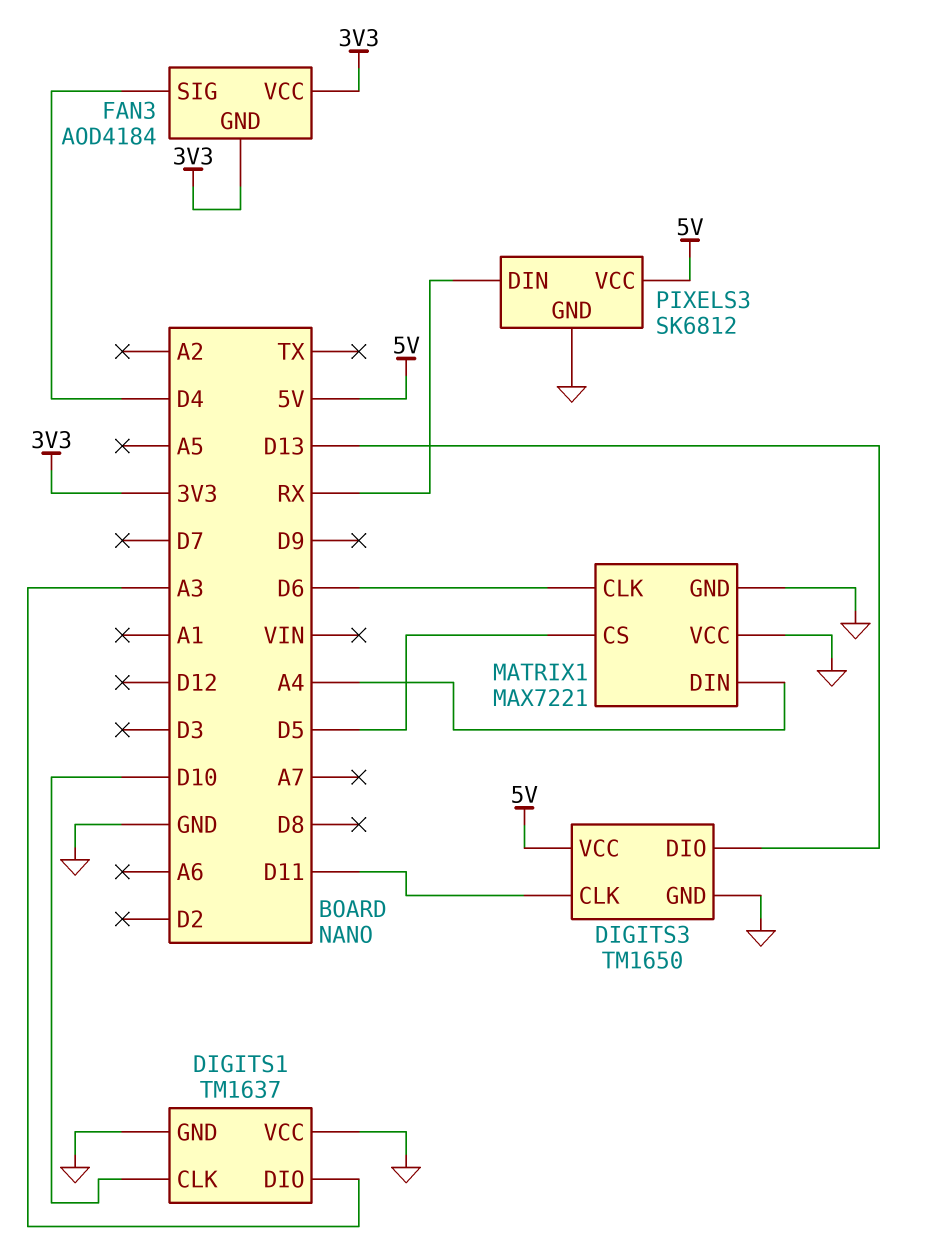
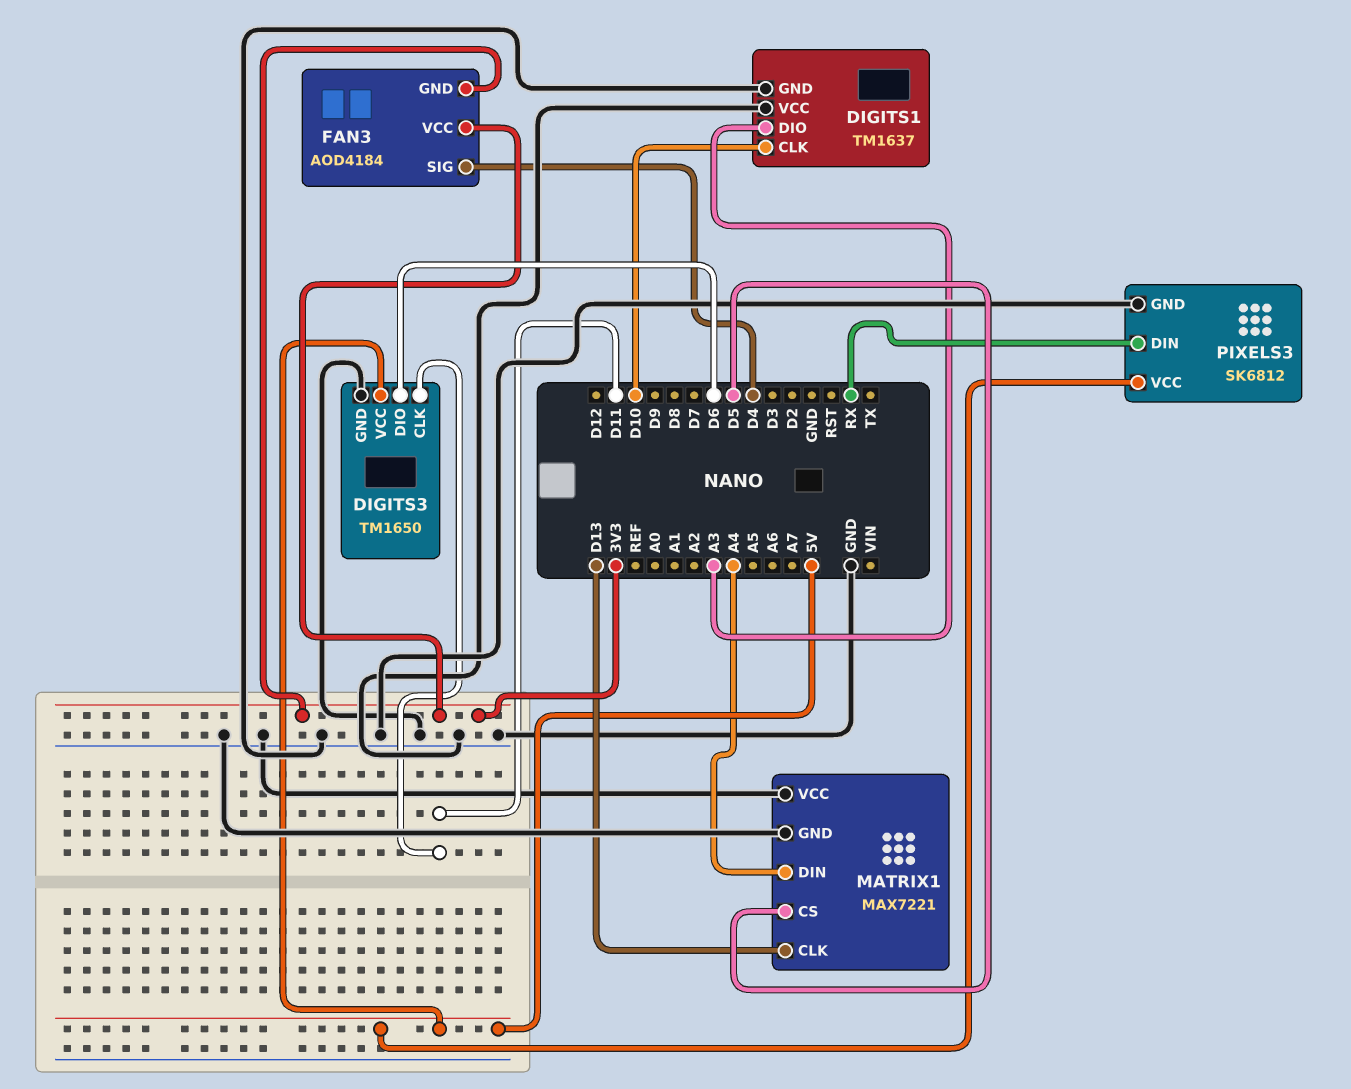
DIGITS3 pin DIO: D13 -> D6
MATRIX1 pin CLK: D6 -> D13

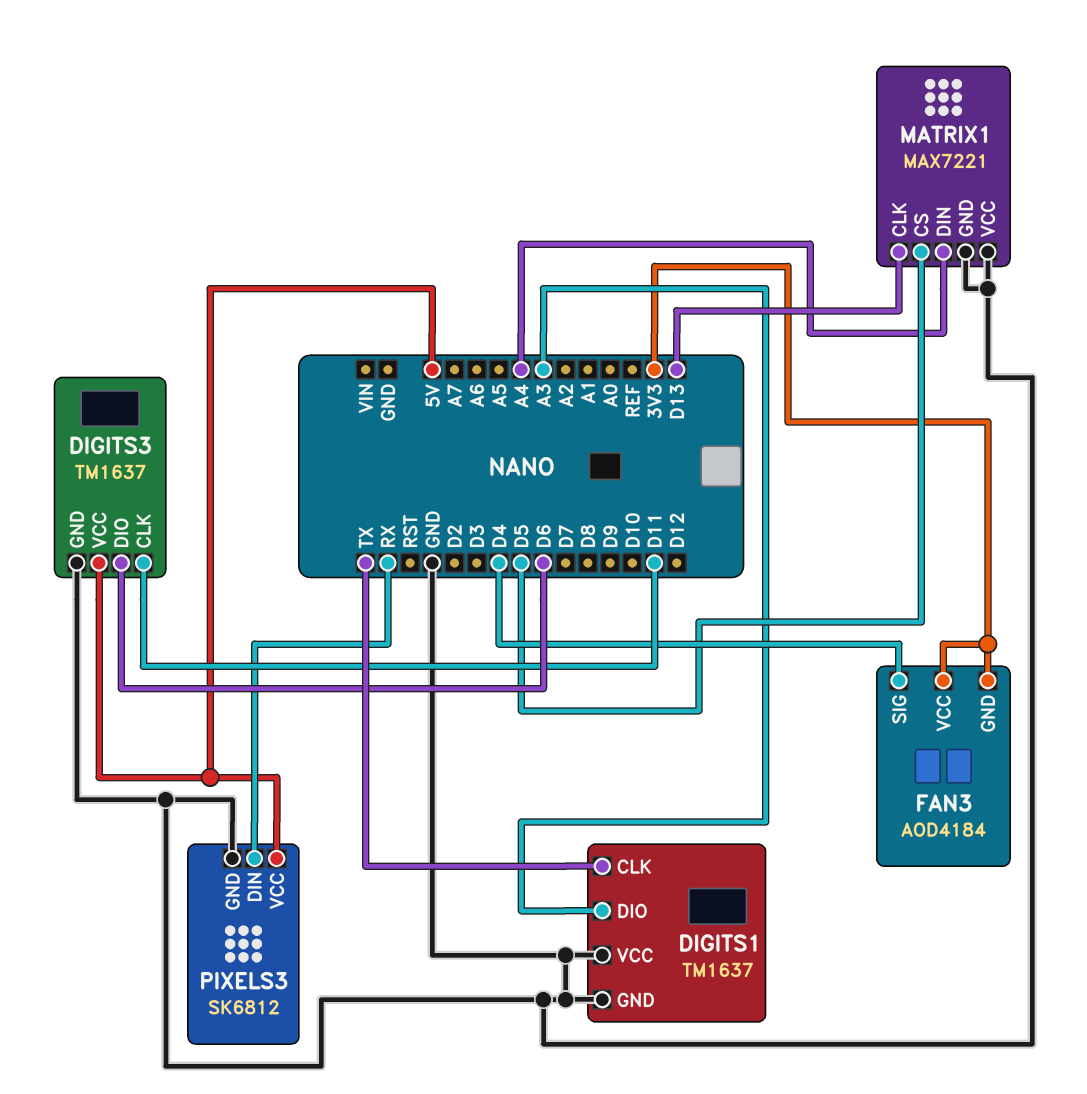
DIGITS1 pin CLK: D10 -> TX
DIGITS3: TM1650 -> TM1637

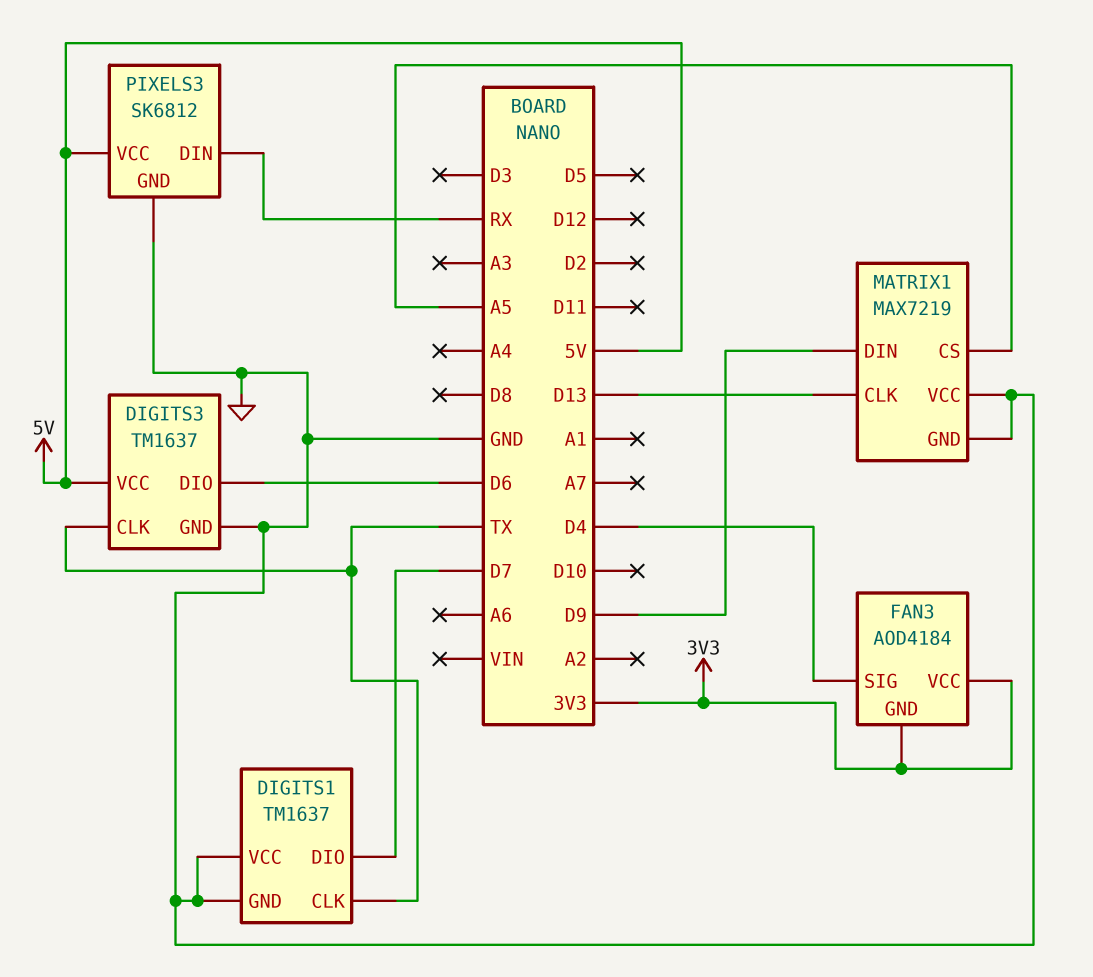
DIGITS1 pin DIO: A3 -> D7
DIGITS3 pin CLK: D11 -> TX
MATRIX1: MAX7221 -> MAX7219
MATRIX1 pin CS: D5 -> A5
MATRIX1 pin DIN: A4 -> D9

